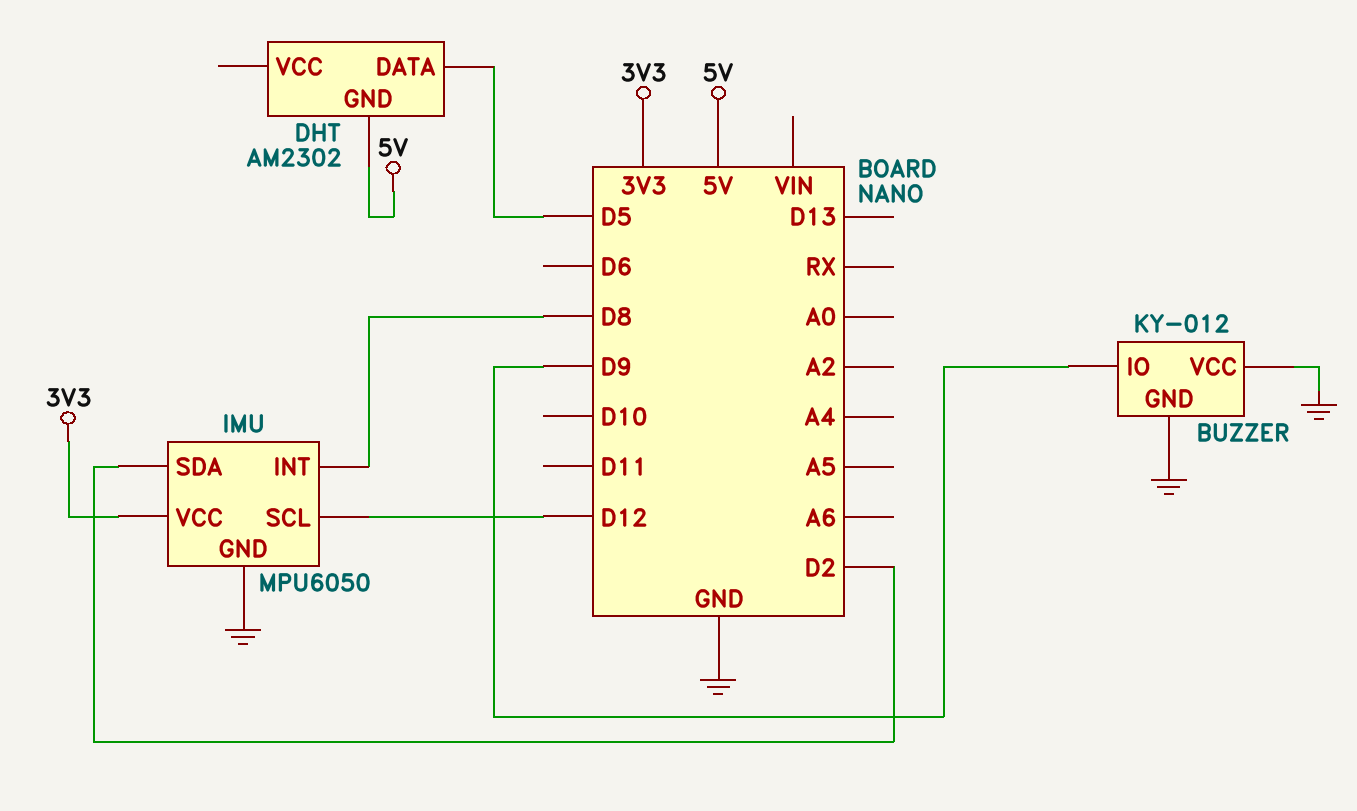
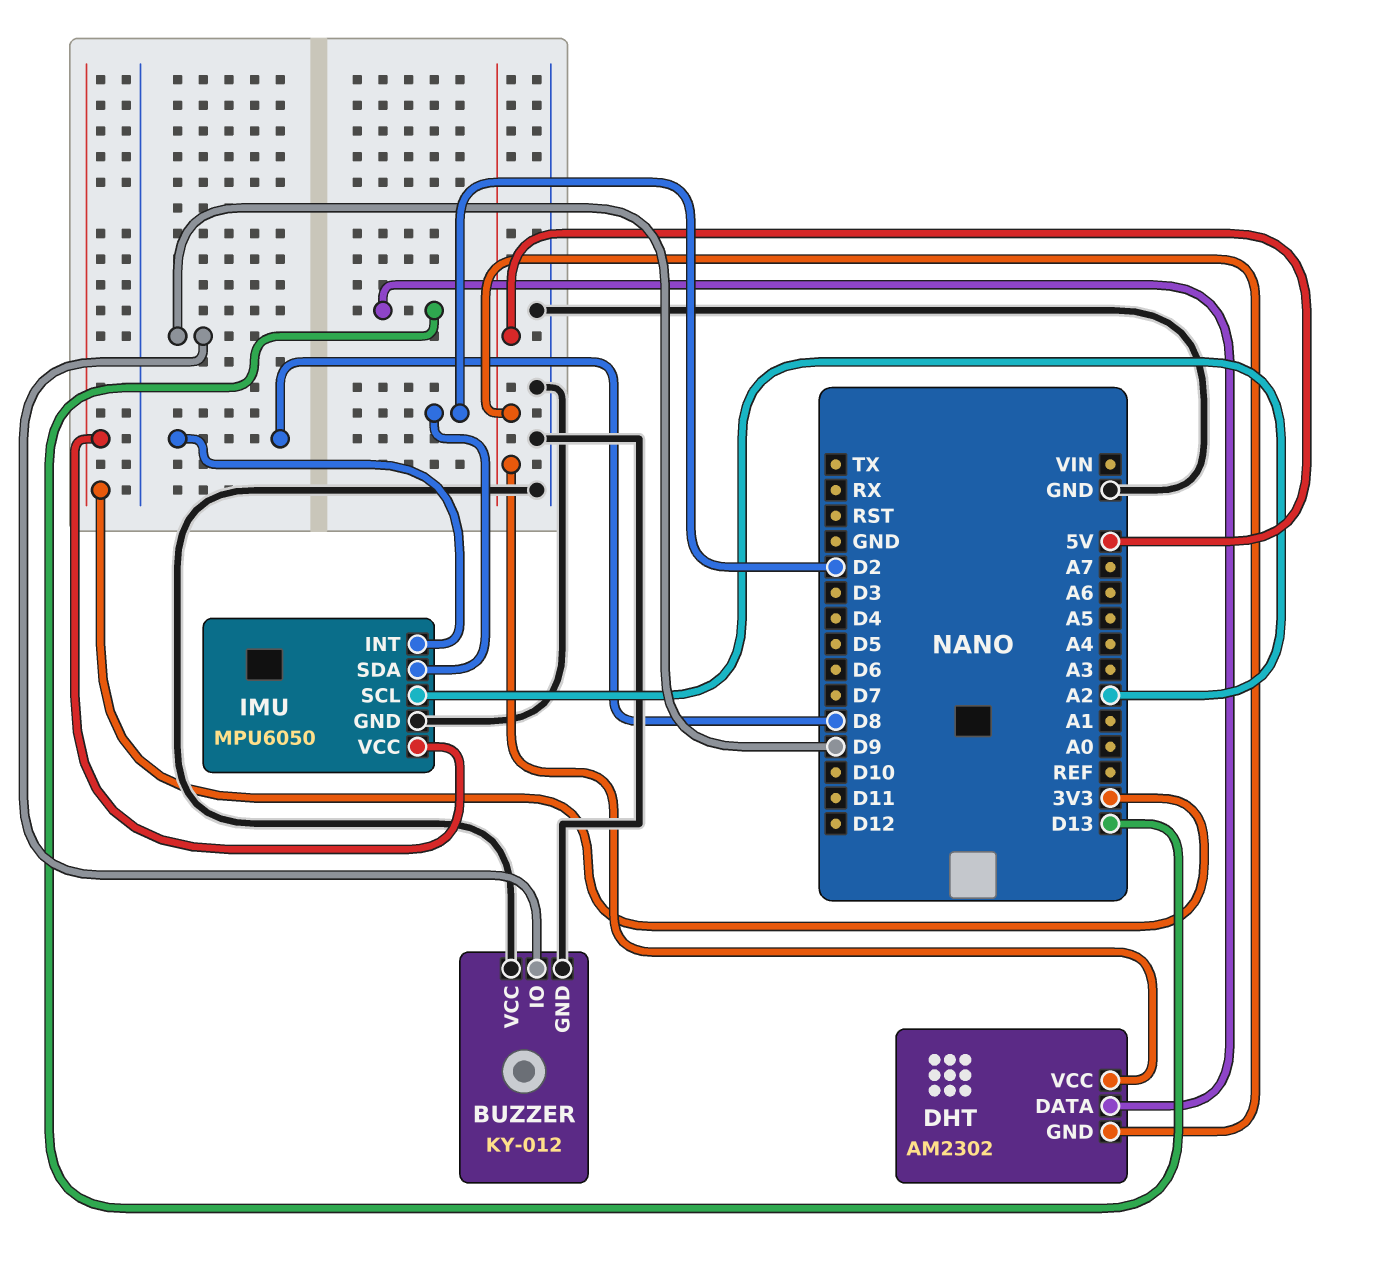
DHT pin DATA: D5 -> D13
DHT pin VCC: none -> 5V
IMU pin SCL: D12 -> A2

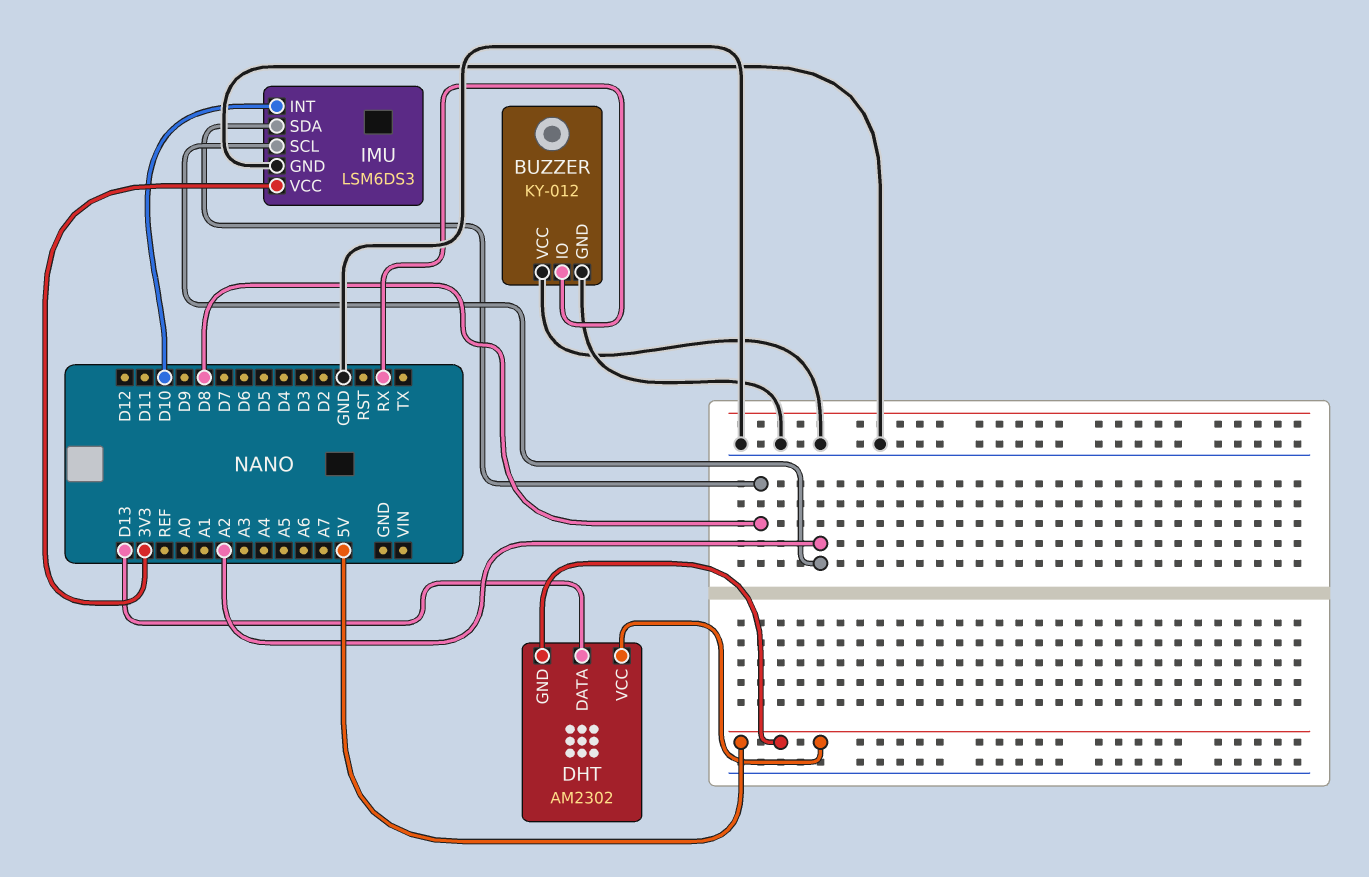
BUZZER pin IO: D9 -> RX
IMU: MPU6050 -> LSM6DS3
IMU pin INT: D8 -> D10
IMU pin SDA: D2 -> D8

